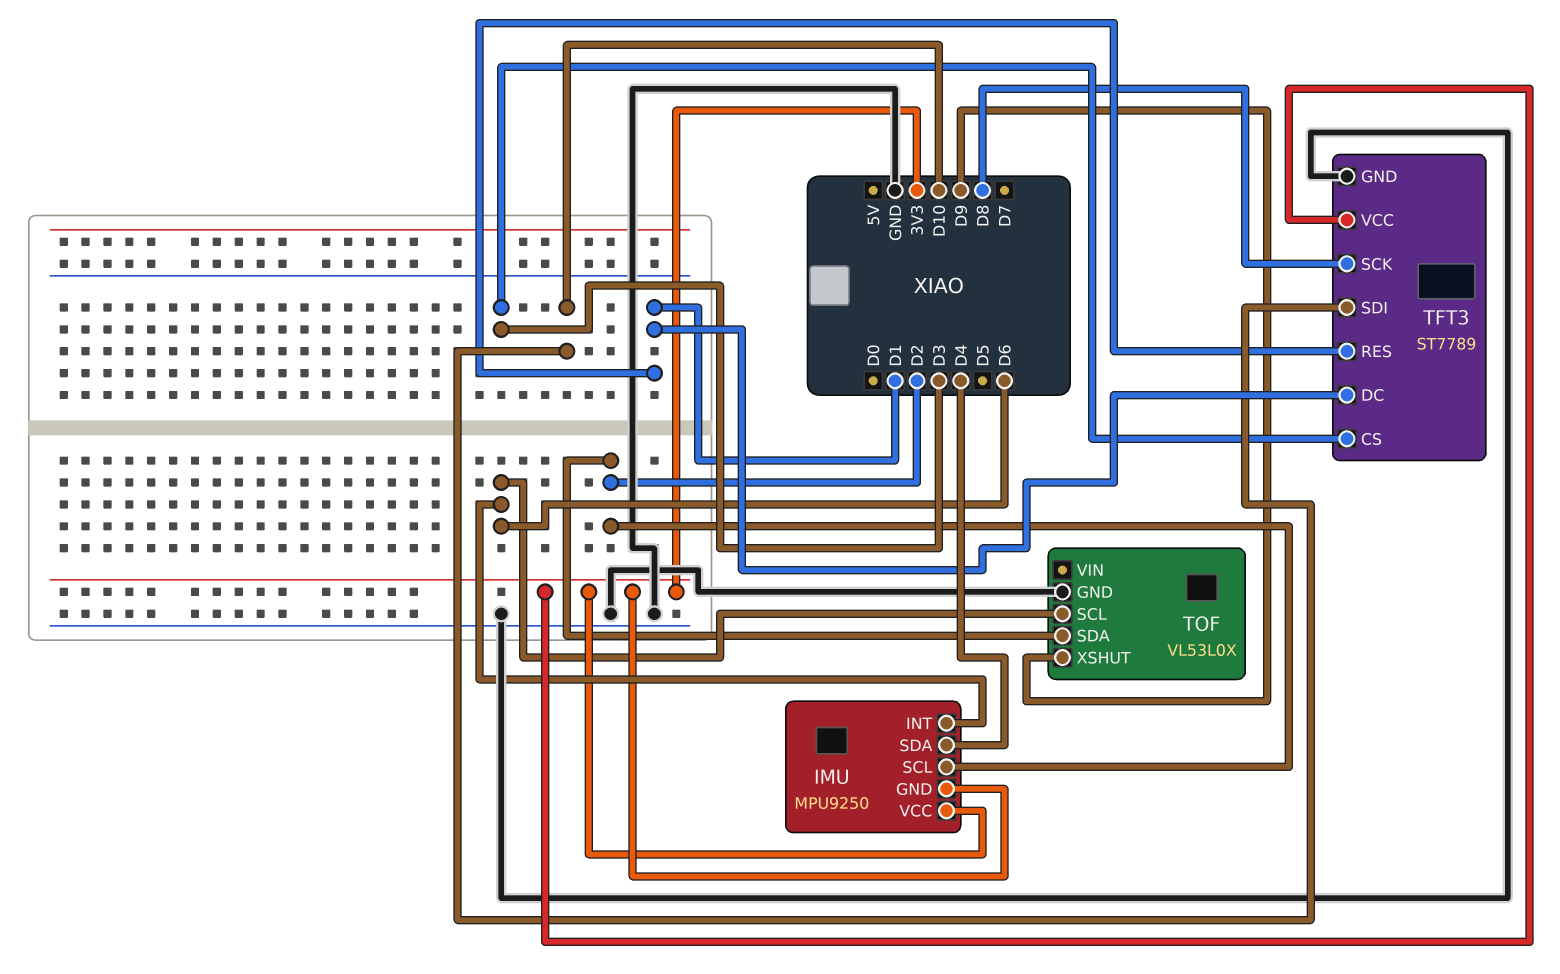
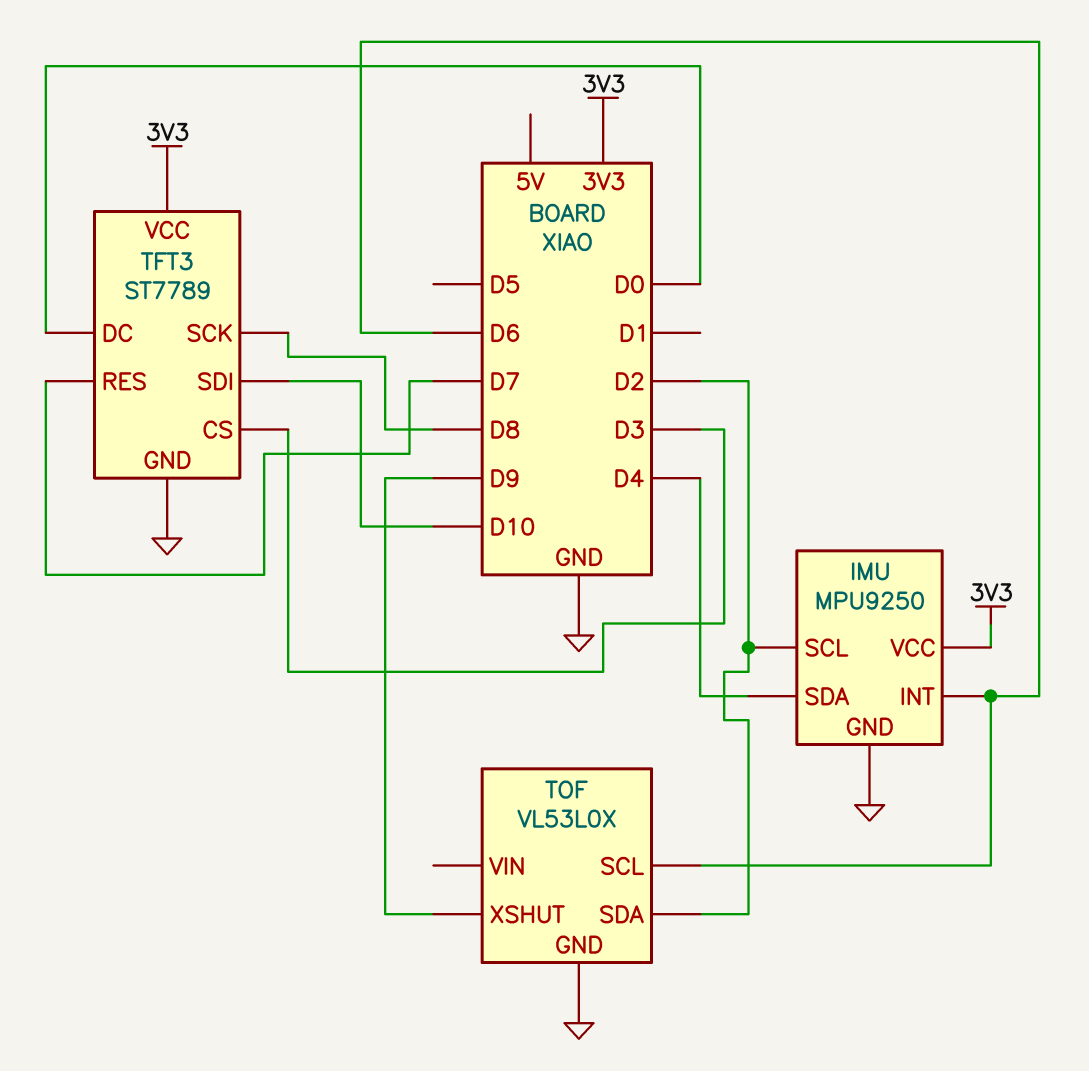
IMU pin GND: 3V3 -> GND
TFT3 pin DC: D1 -> D0
TFT3 pin RES: D1 -> D7

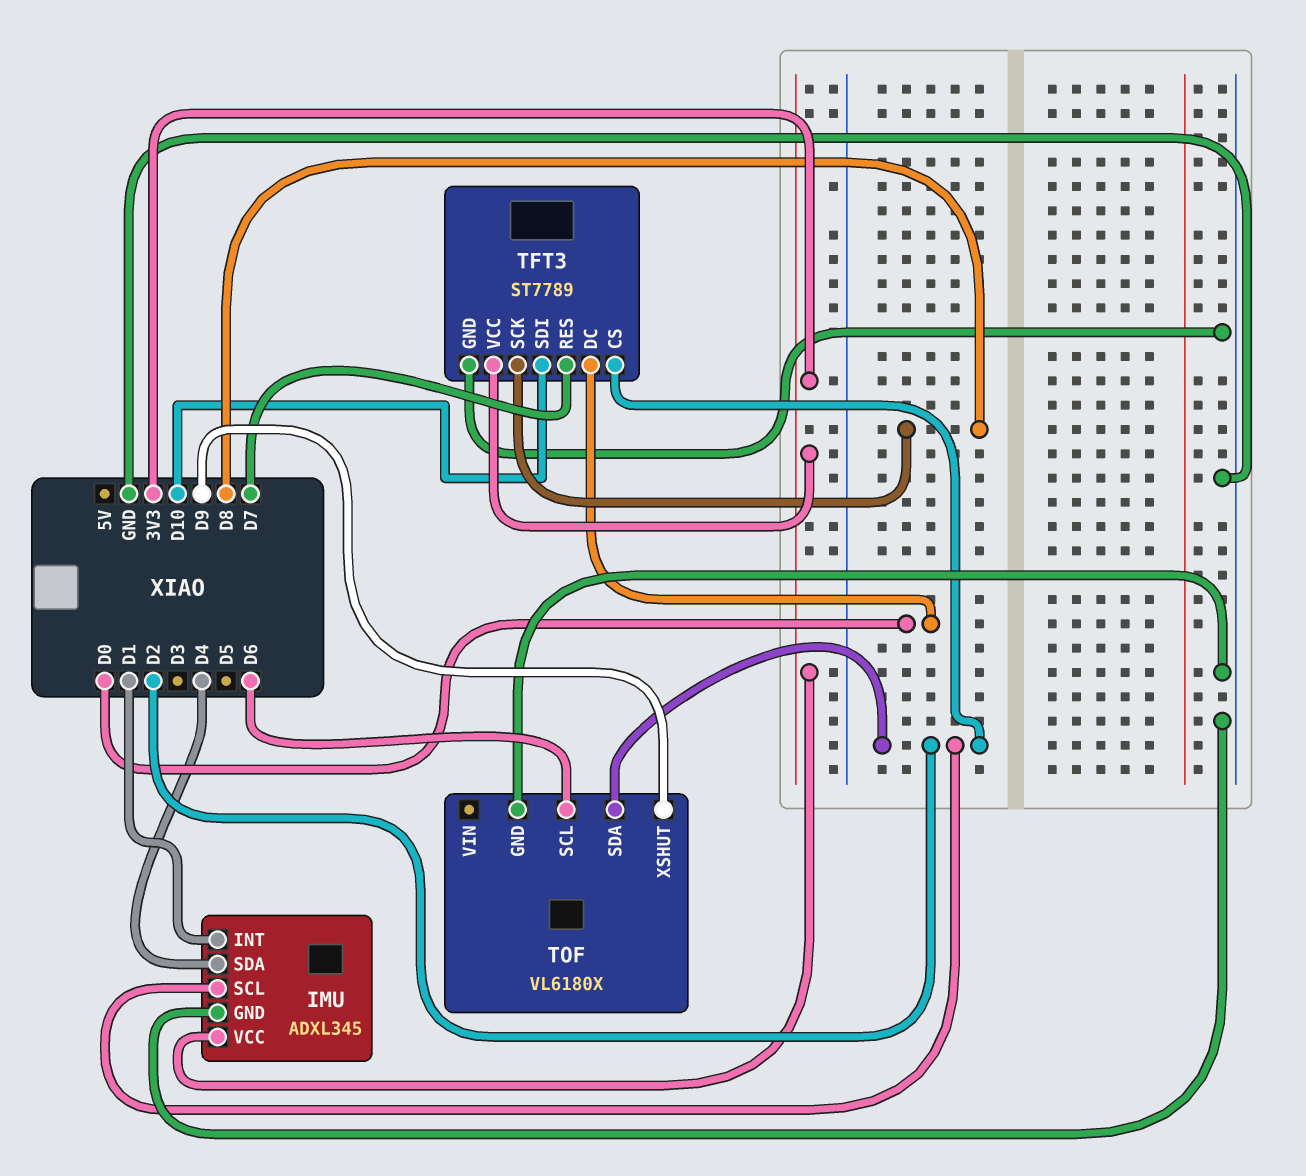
IMU: MPU9250 -> ADXL345
IMU pin INT: D6 -> D1
TFT3 pin CS: D3 -> D2
TOF: VL53L0X -> VL6180X

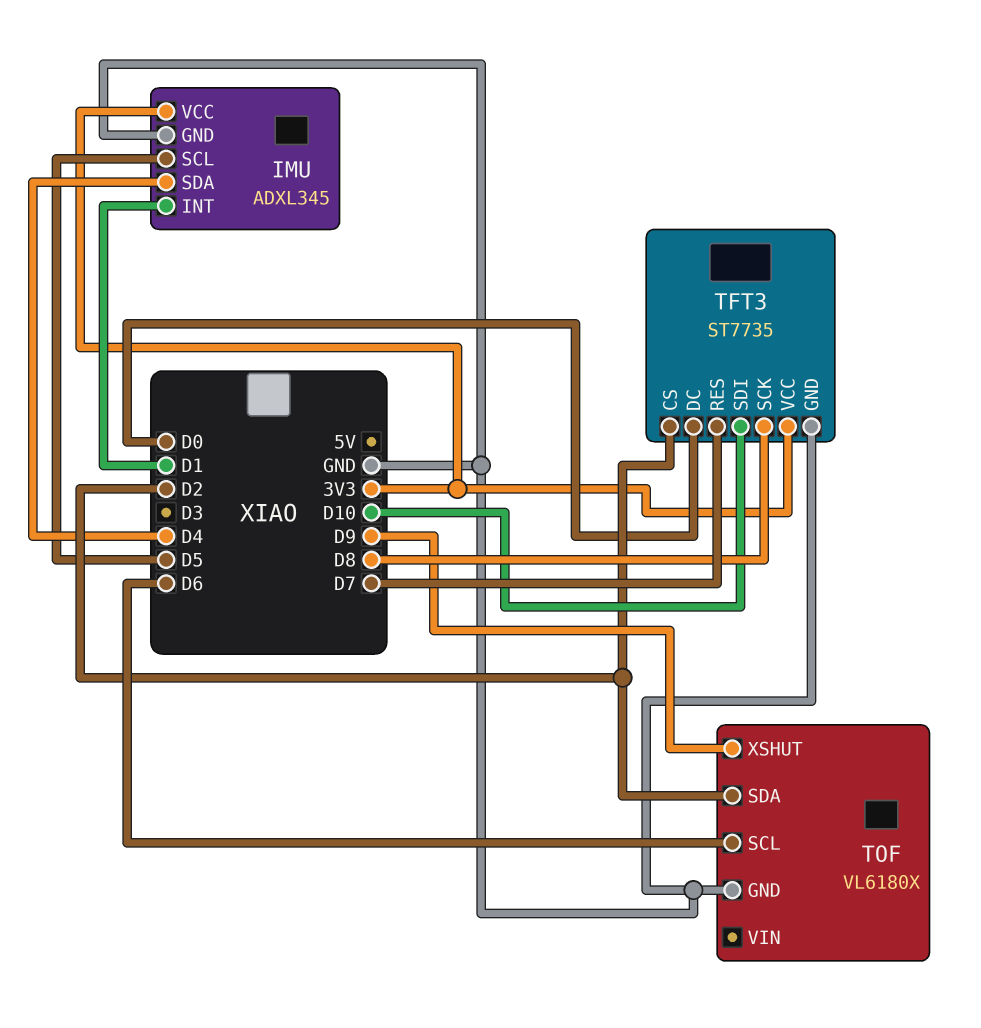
IMU pin SCL: D2 -> D5
TFT3: ST7789 -> ST7735

